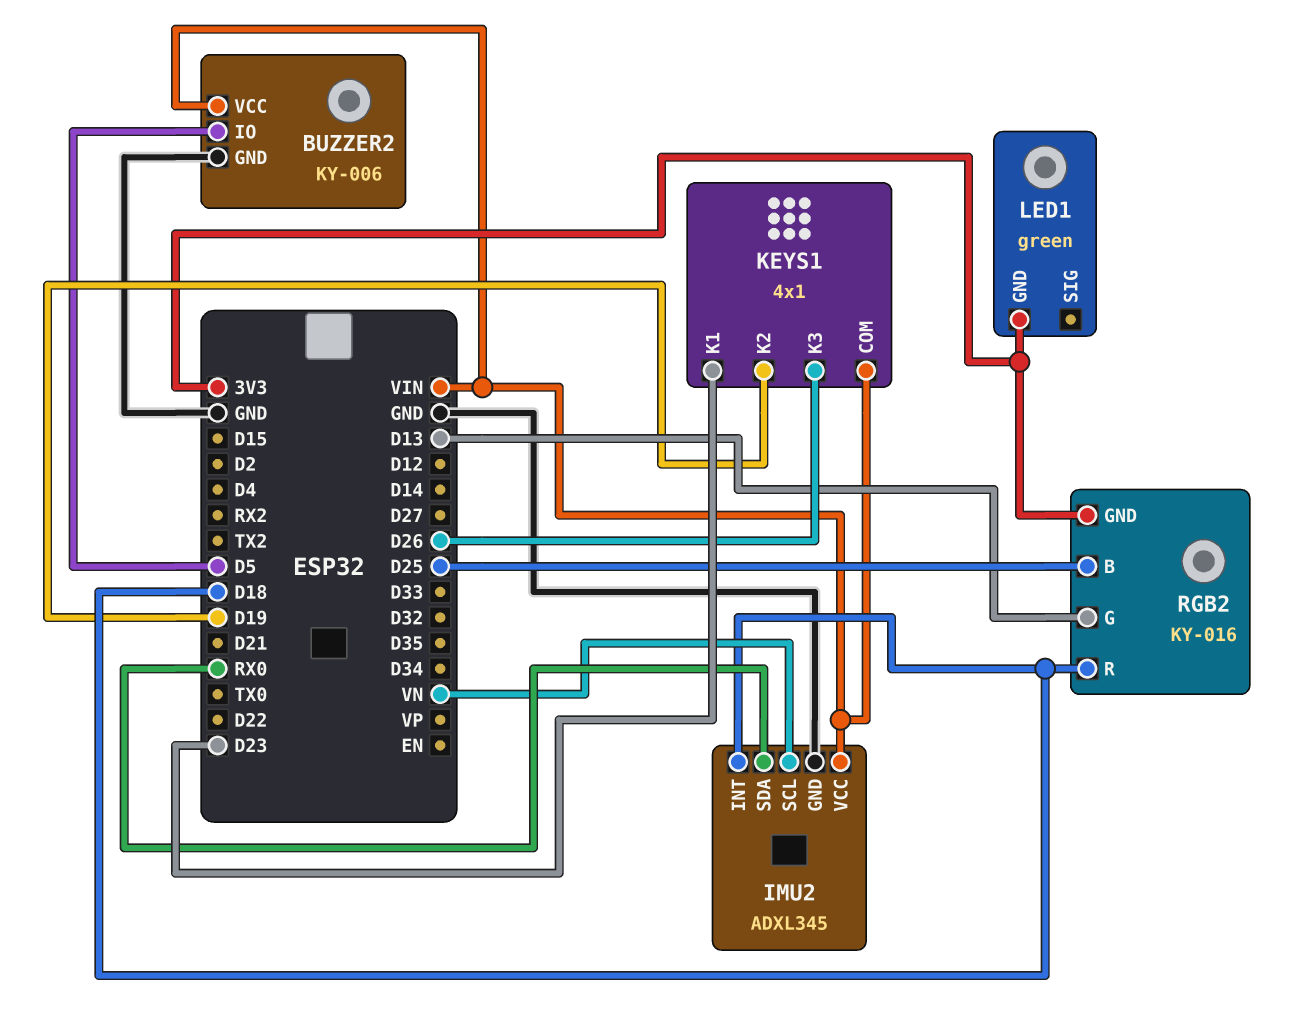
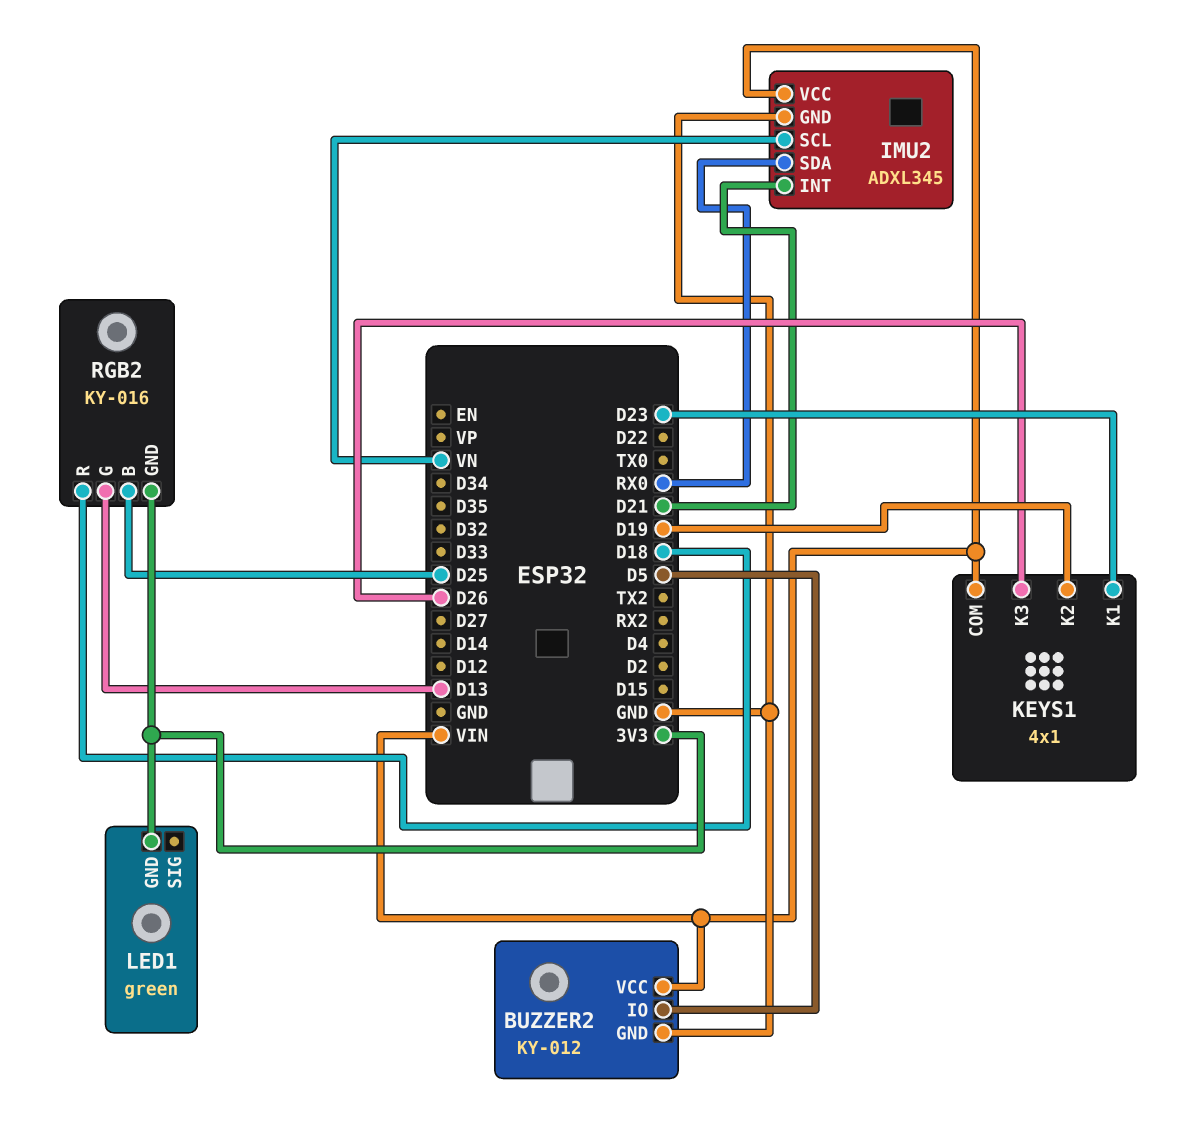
BUZZER2: KY-006 -> KY-012
IMU2 pin INT: D18 -> D21

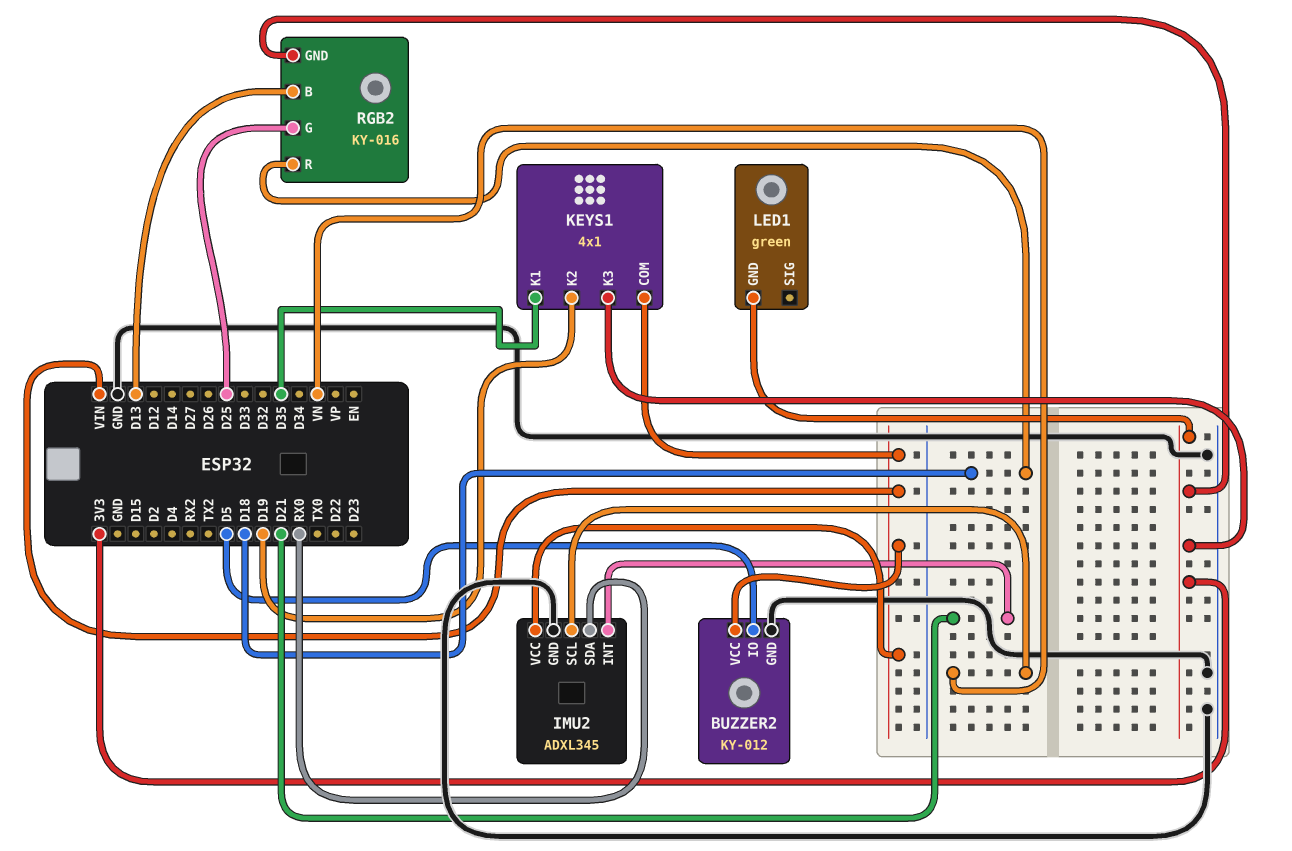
KEYS1 pin K1: D23 -> D35
KEYS1 pin K3: D26 -> 3V3
RGB2 pin B: D25 -> D13
RGB2 pin G: D13 -> D25

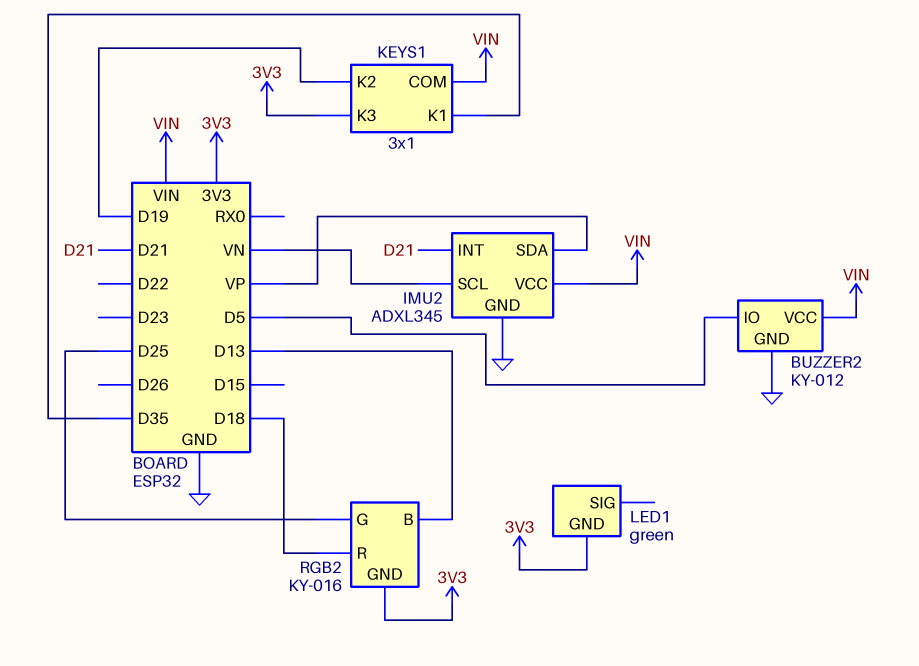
IMU2 pin SDA: RX0 -> VP
KEYS1: 4x1 -> 3x1

